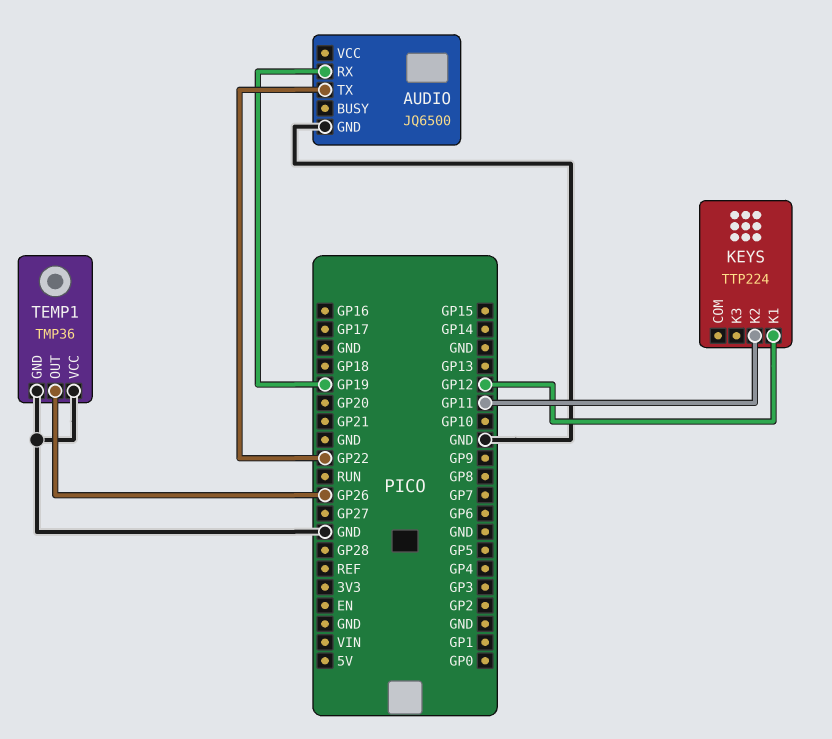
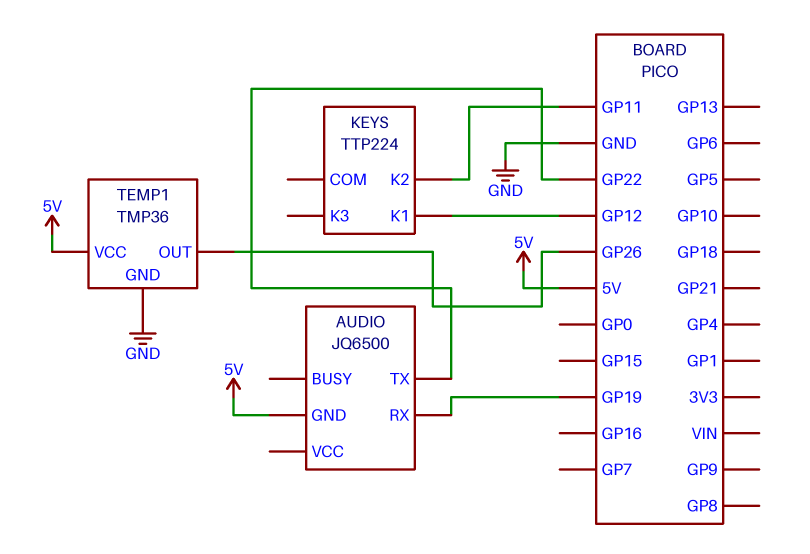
AUDIO pin GND: GND -> 5V
TEMP1 pin VCC: GND -> 5V

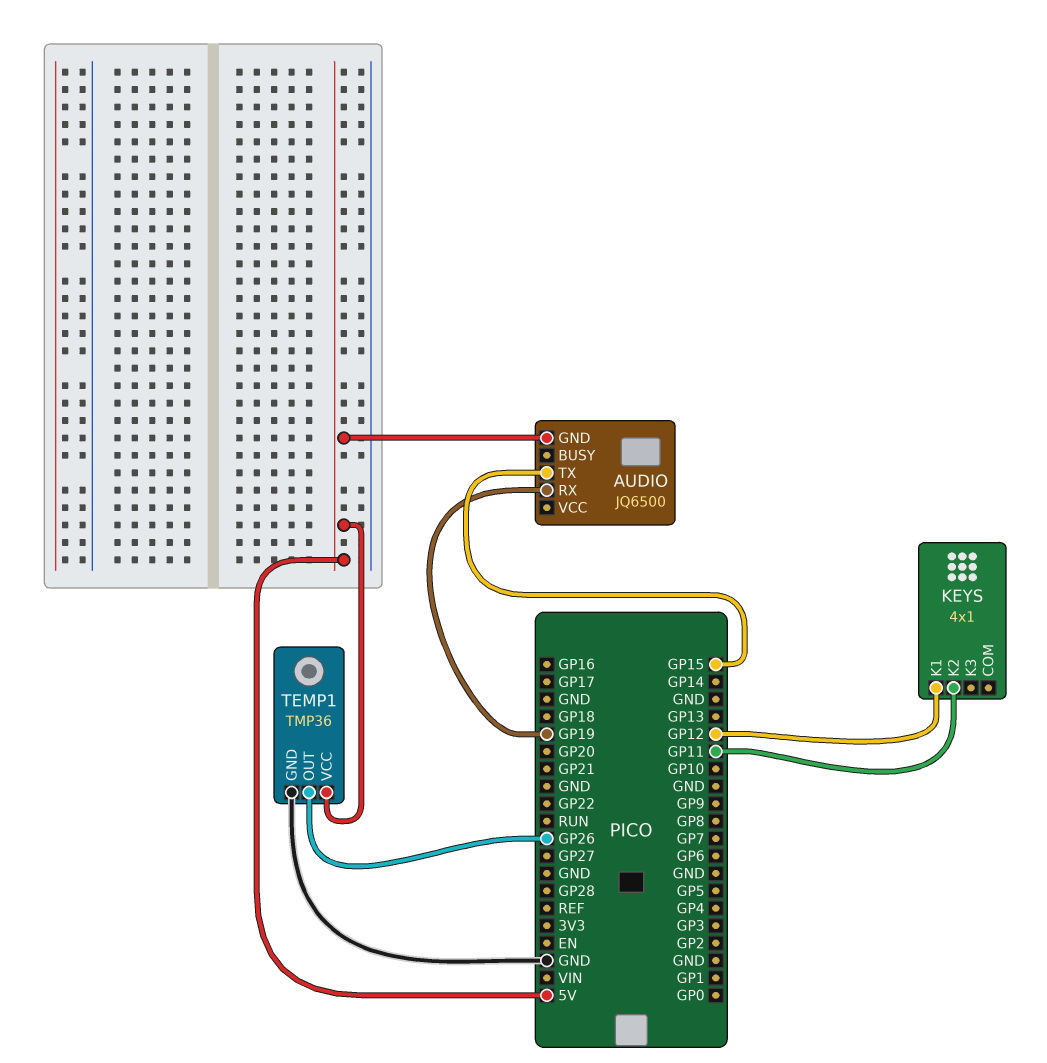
AUDIO pin TX: GP22 -> GP15
KEYS: TTP224 -> 4x1

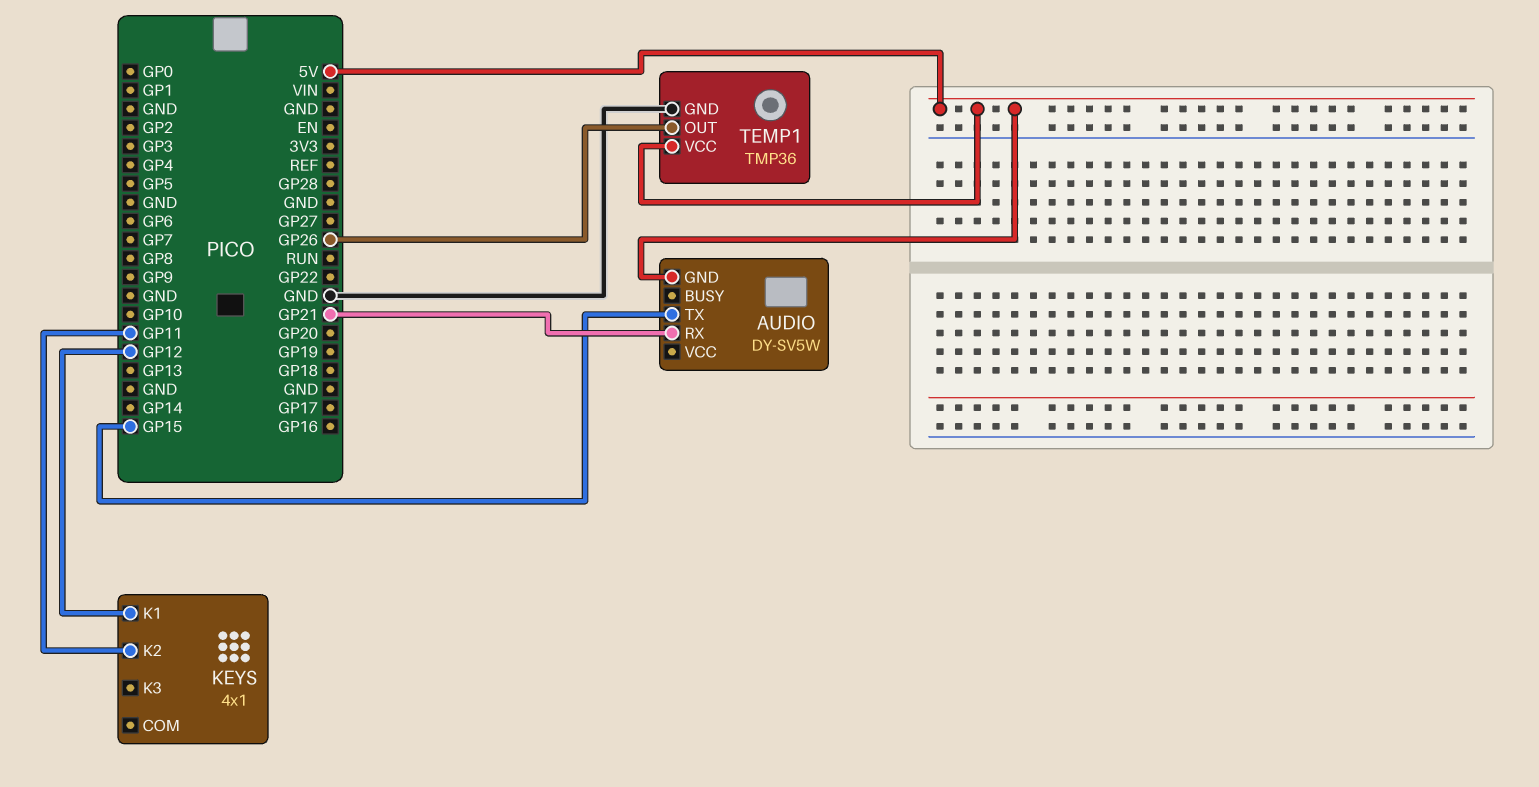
AUDIO: JQ6500 -> DY-SV5W
AUDIO pin RX: GP19 -> GP21

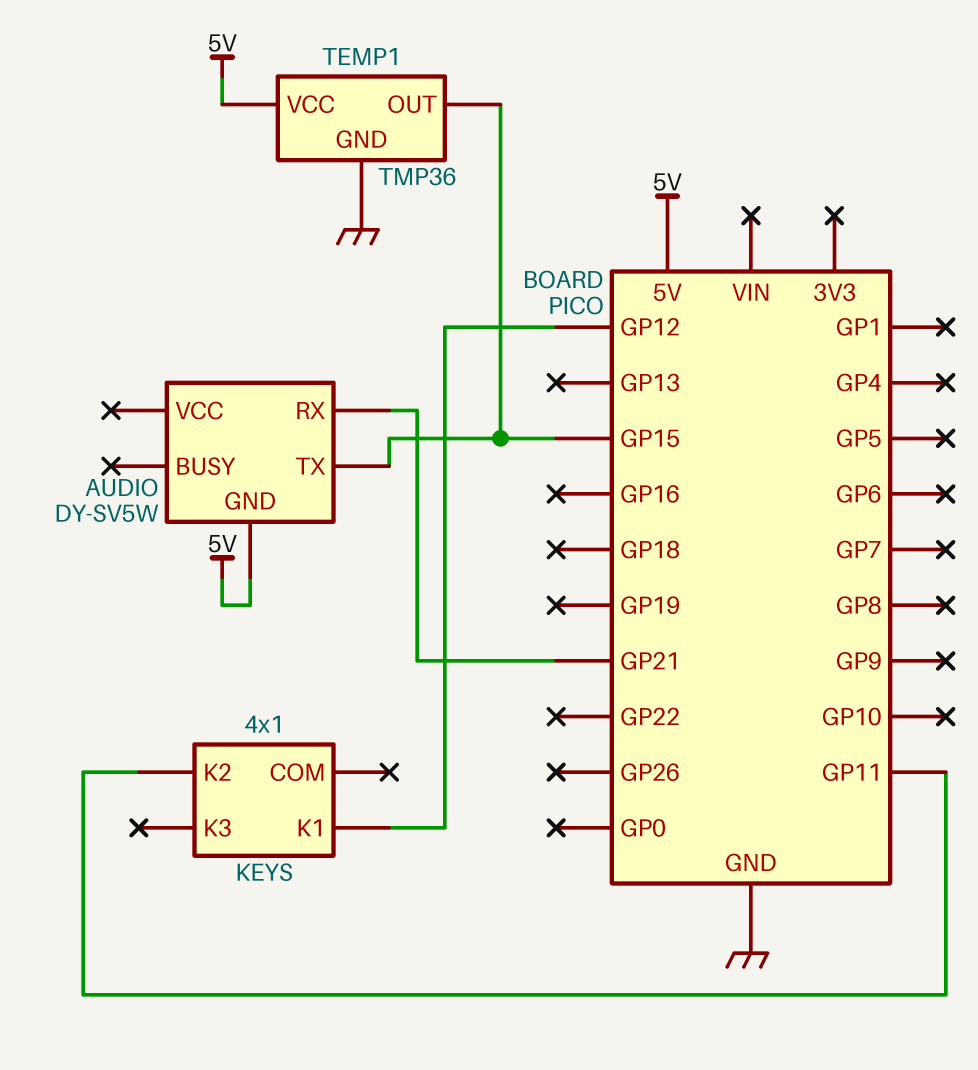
TEMP1 pin OUT: GP26 -> GP15

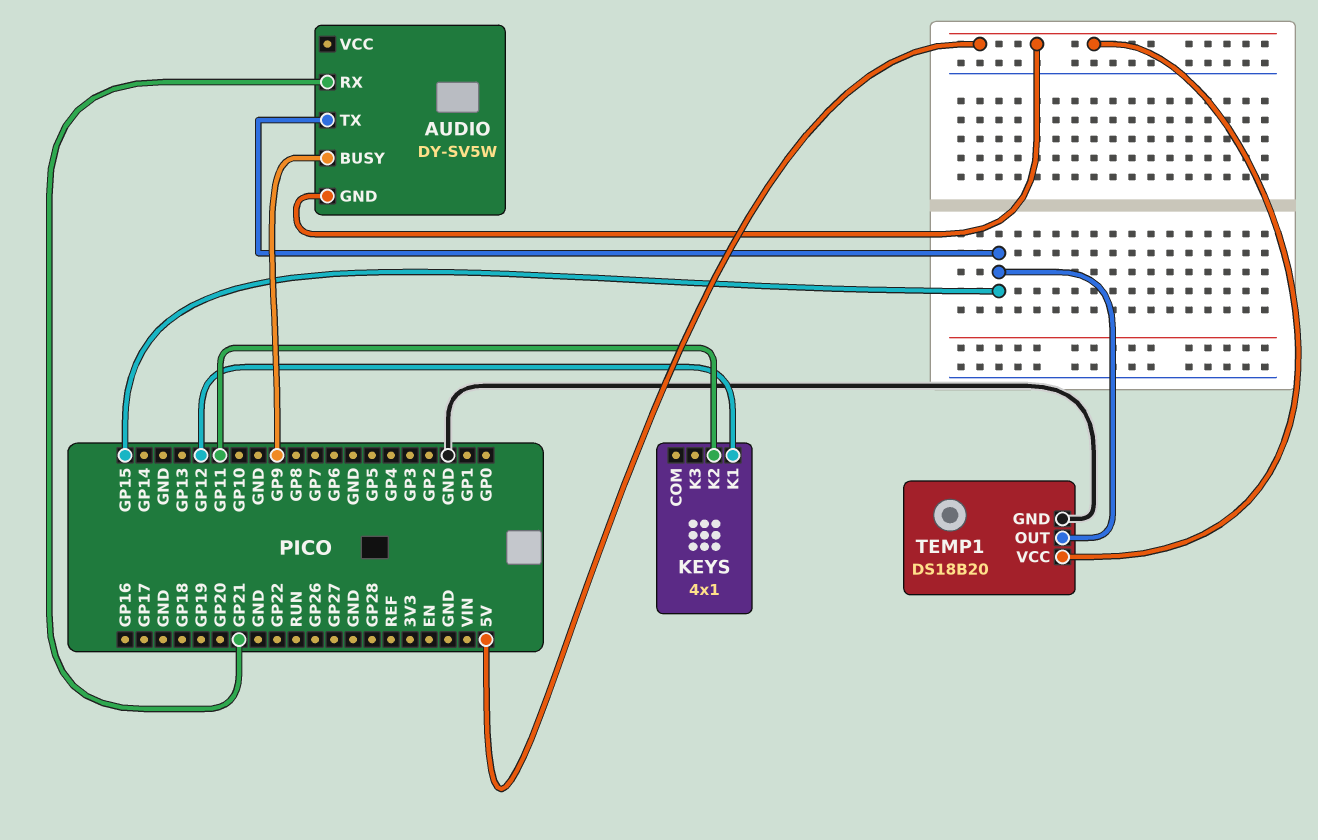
AUDIO pin BUSY: none -> GP9
TEMP1: TMP36 -> DS18B20

